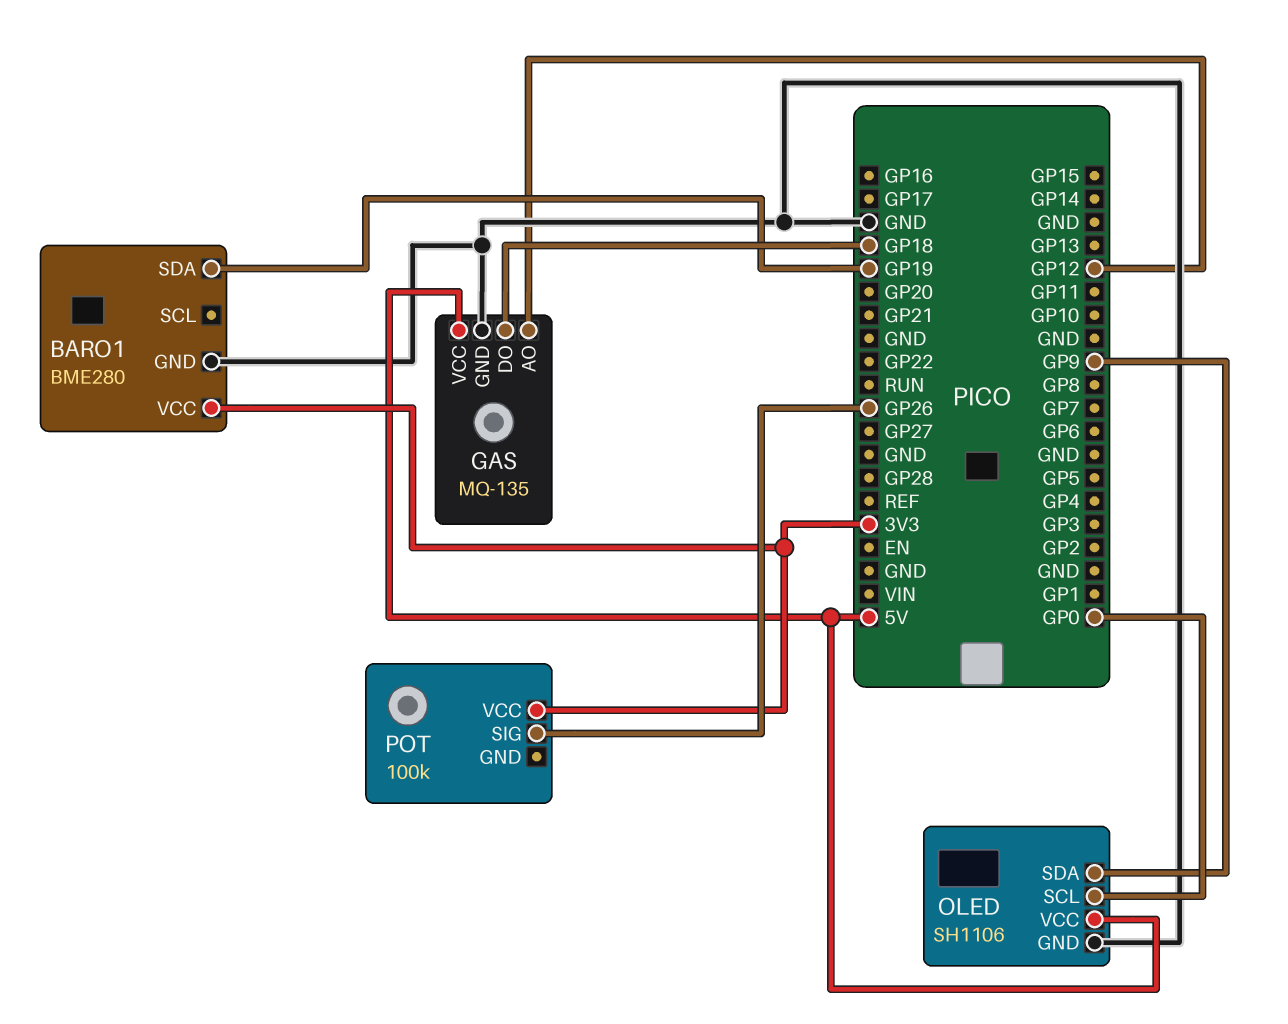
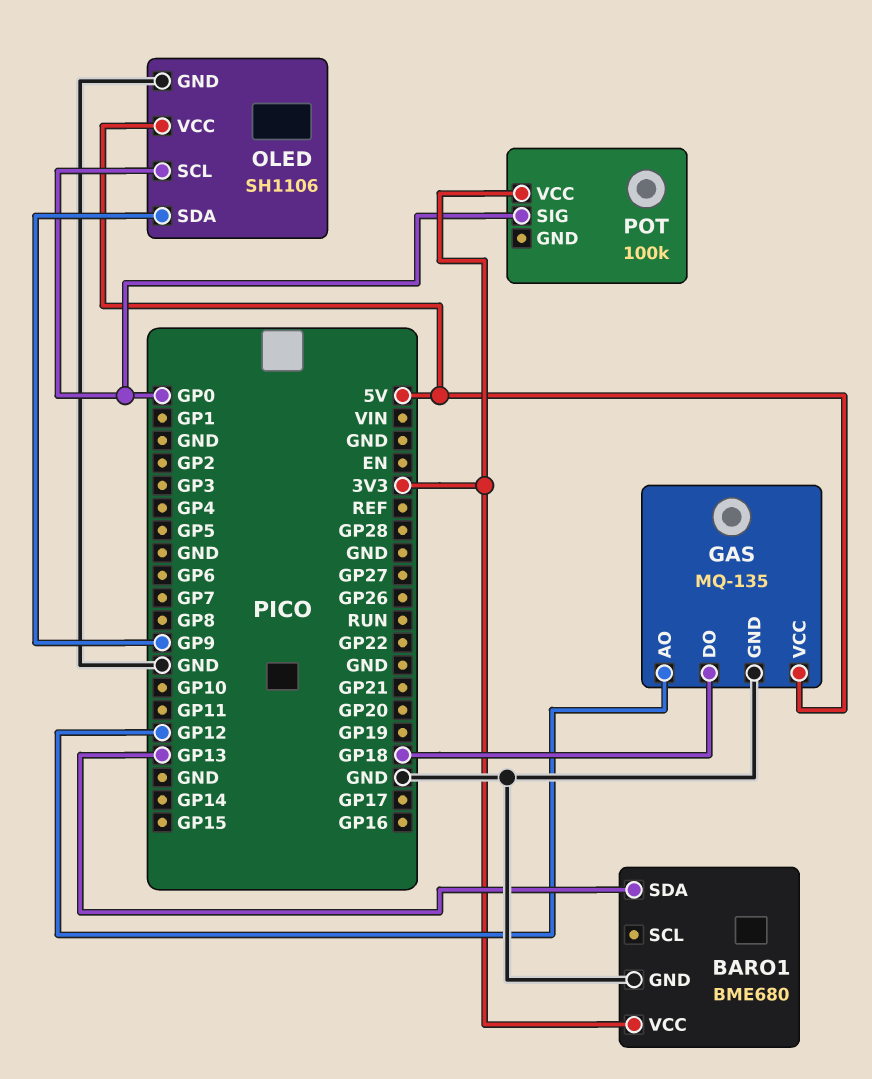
BARO1: BME280 -> BME680
BARO1 pin SDA: GP19 -> GP13
POT pin SIG: GP26 -> GP0

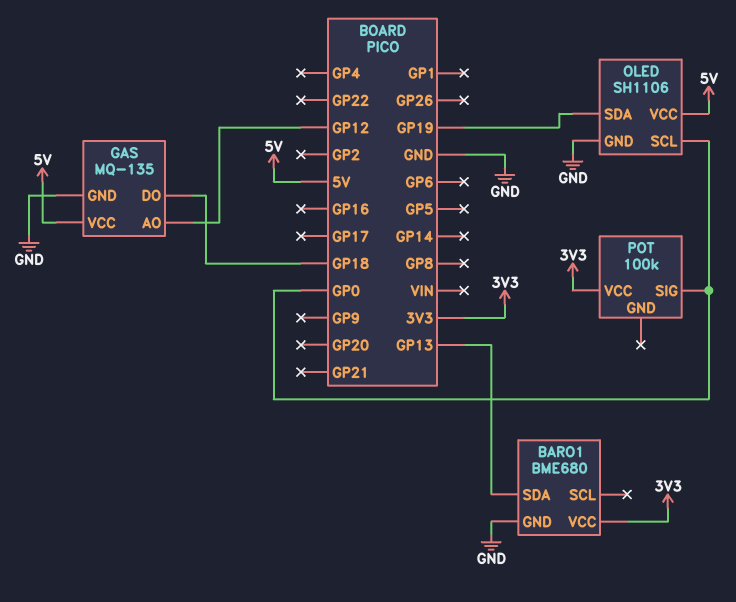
OLED pin SDA: GP9 -> GP19

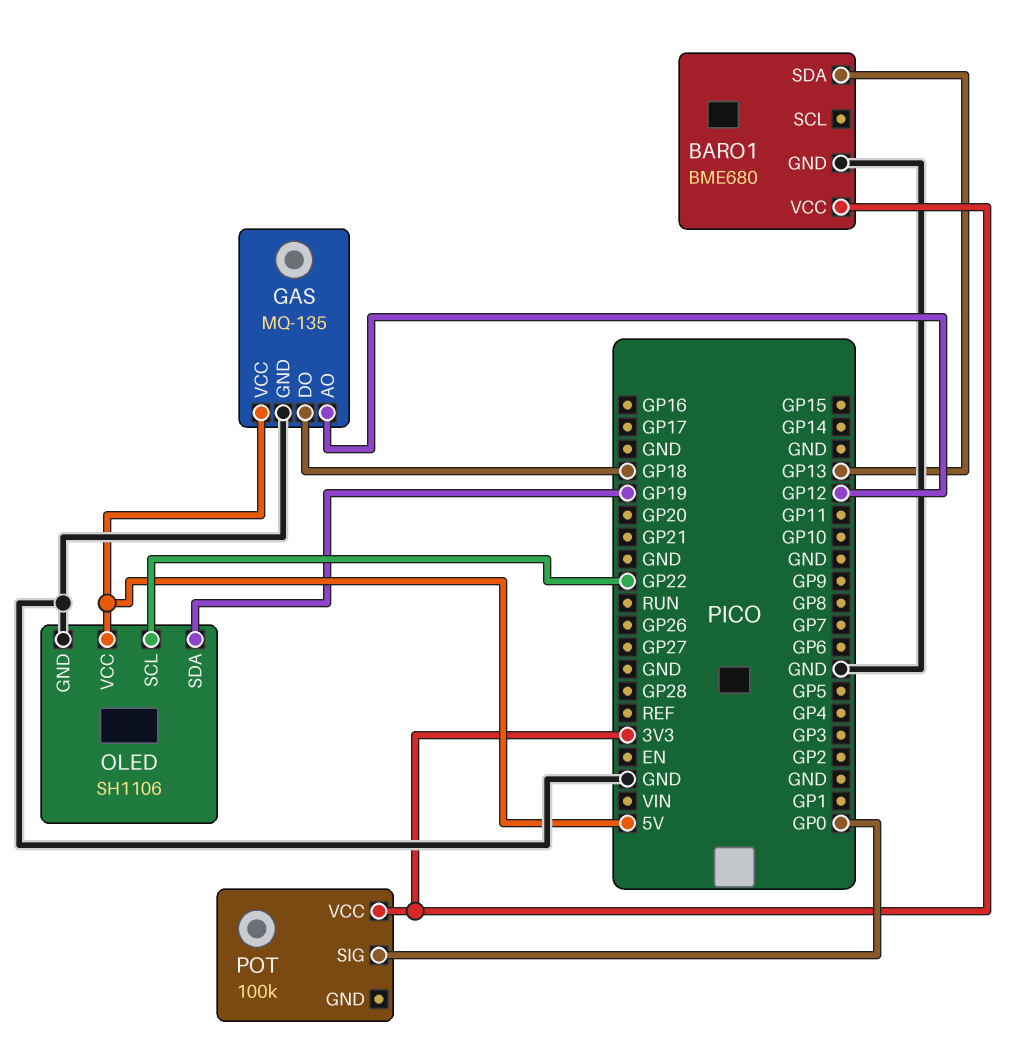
OLED pin SCL: GP0 -> GP22

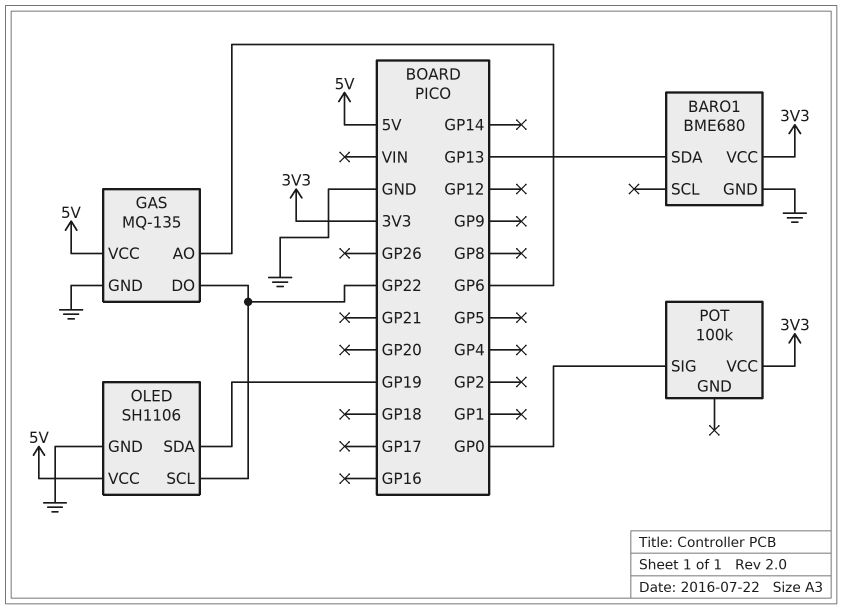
GAS pin AO: GP12 -> GP6
GAS pin DO: GP18 -> GP22

